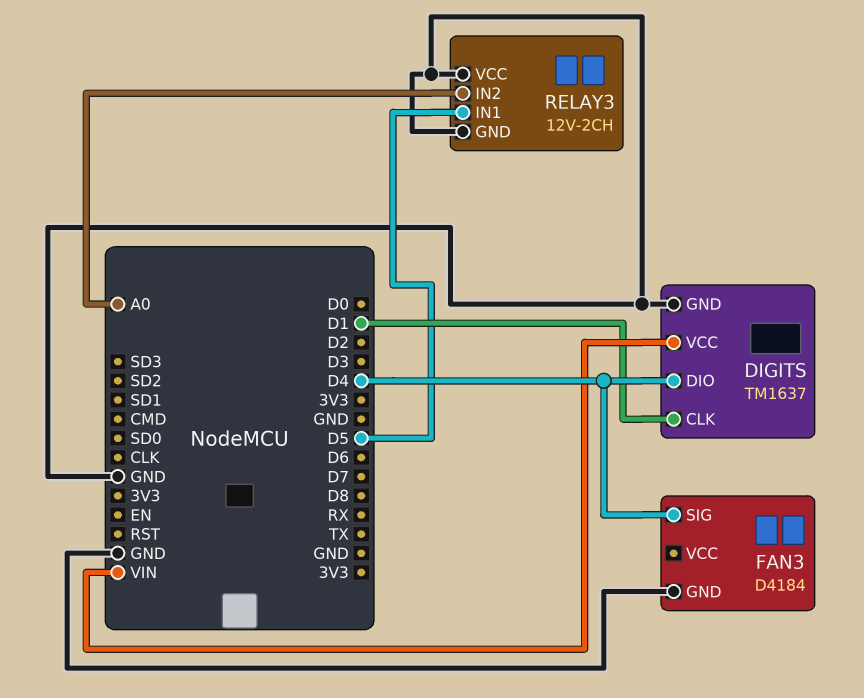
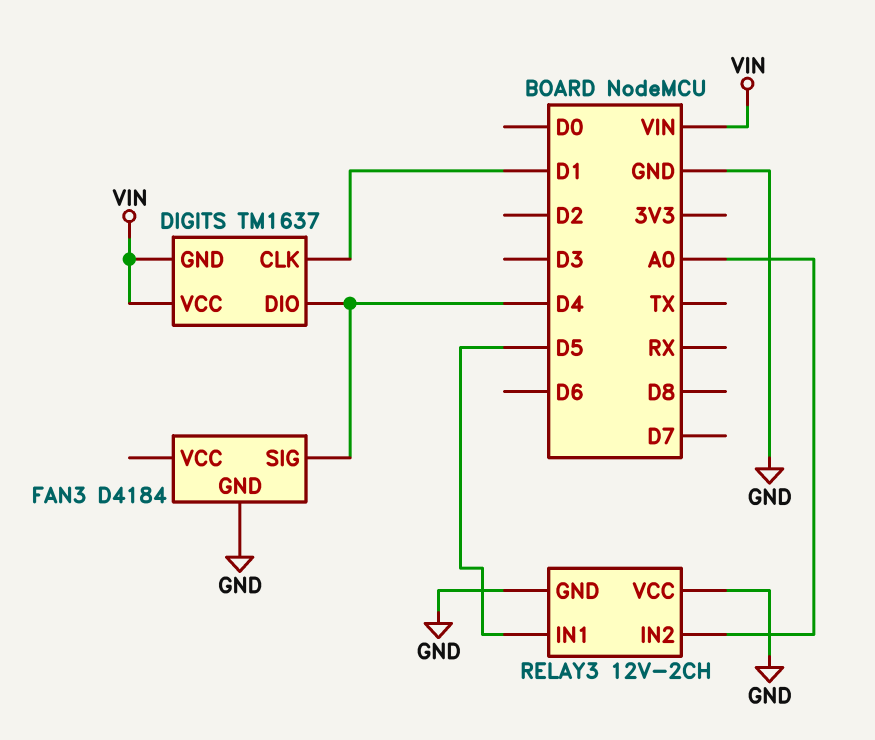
DIGITS pin GND: GND -> VIN

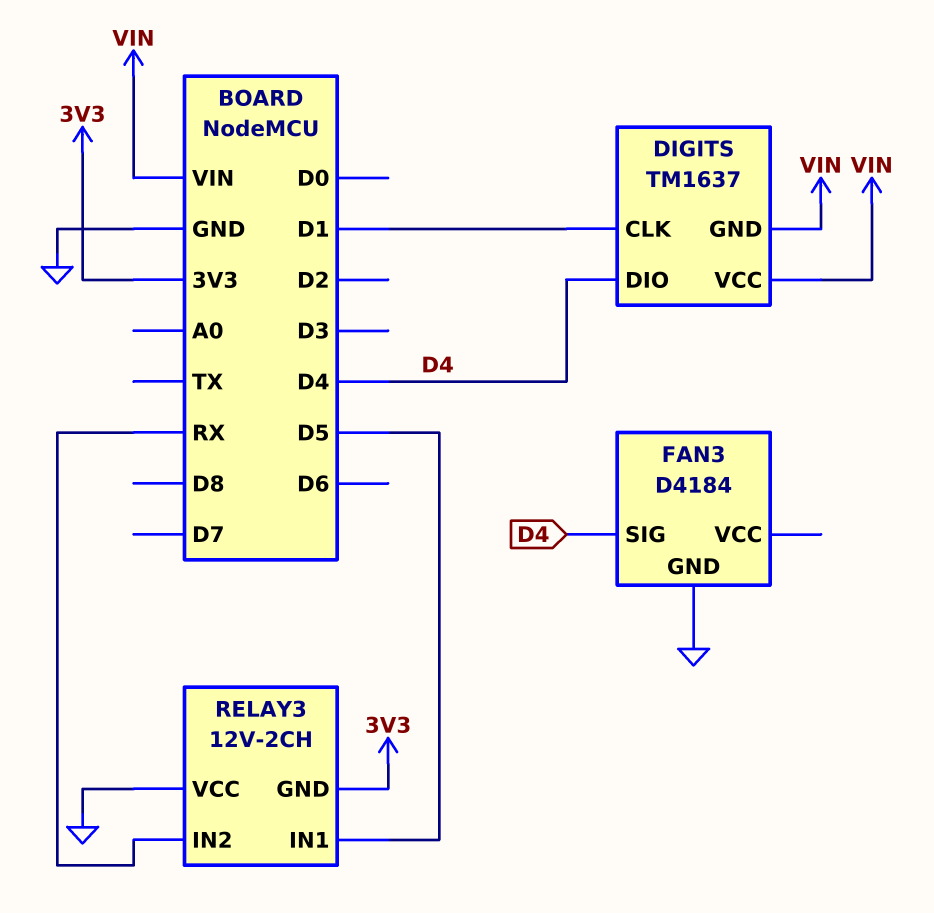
RELAY3 pin GND: GND -> 3V3
RELAY3 pin IN2: A0 -> RX

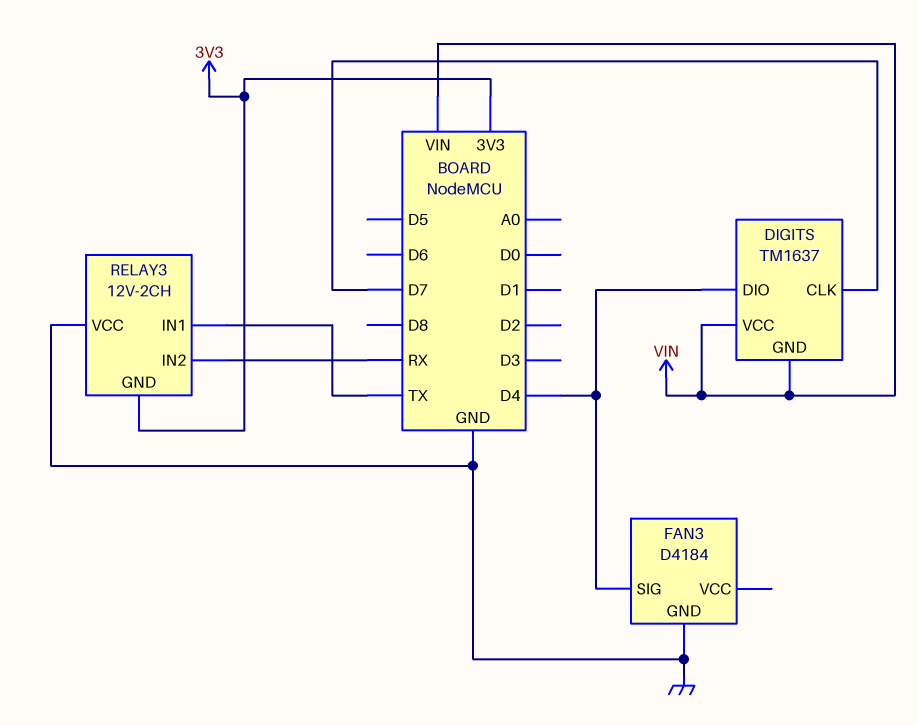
DIGITS pin CLK: D1 -> D7
RELAY3 pin IN1: D5 -> TX

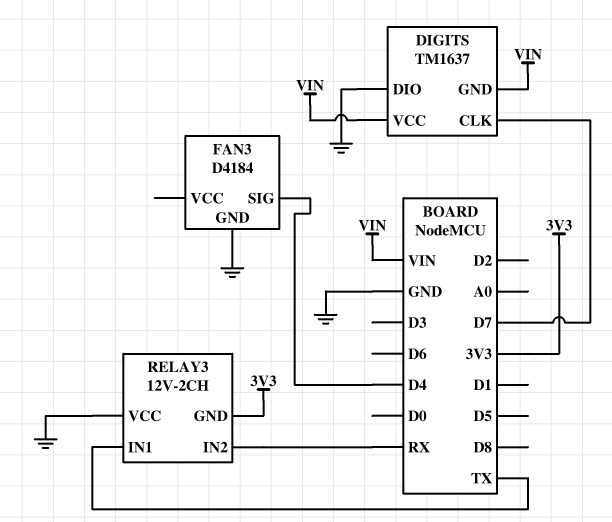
DIGITS pin DIO: D4 -> GND

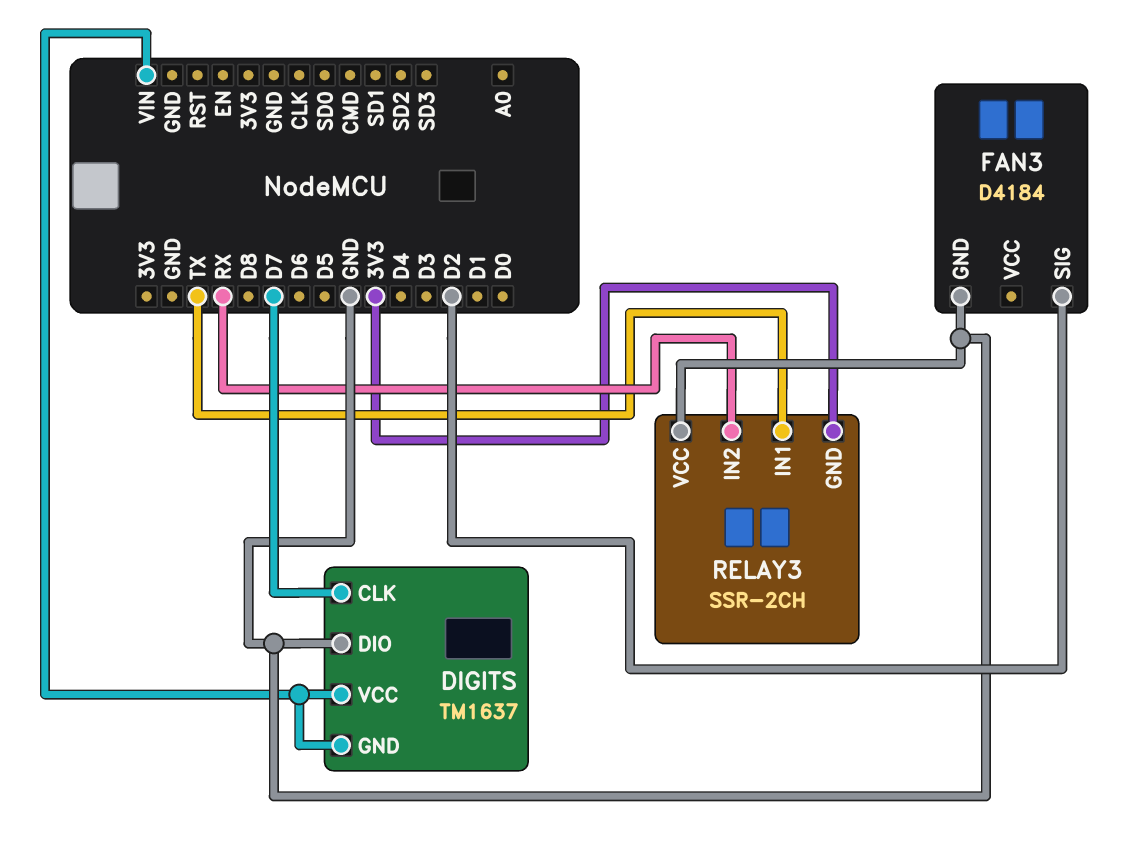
FAN3 pin SIG: D4 -> D2
RELAY3: 12V-2CH -> SSR-2CH

